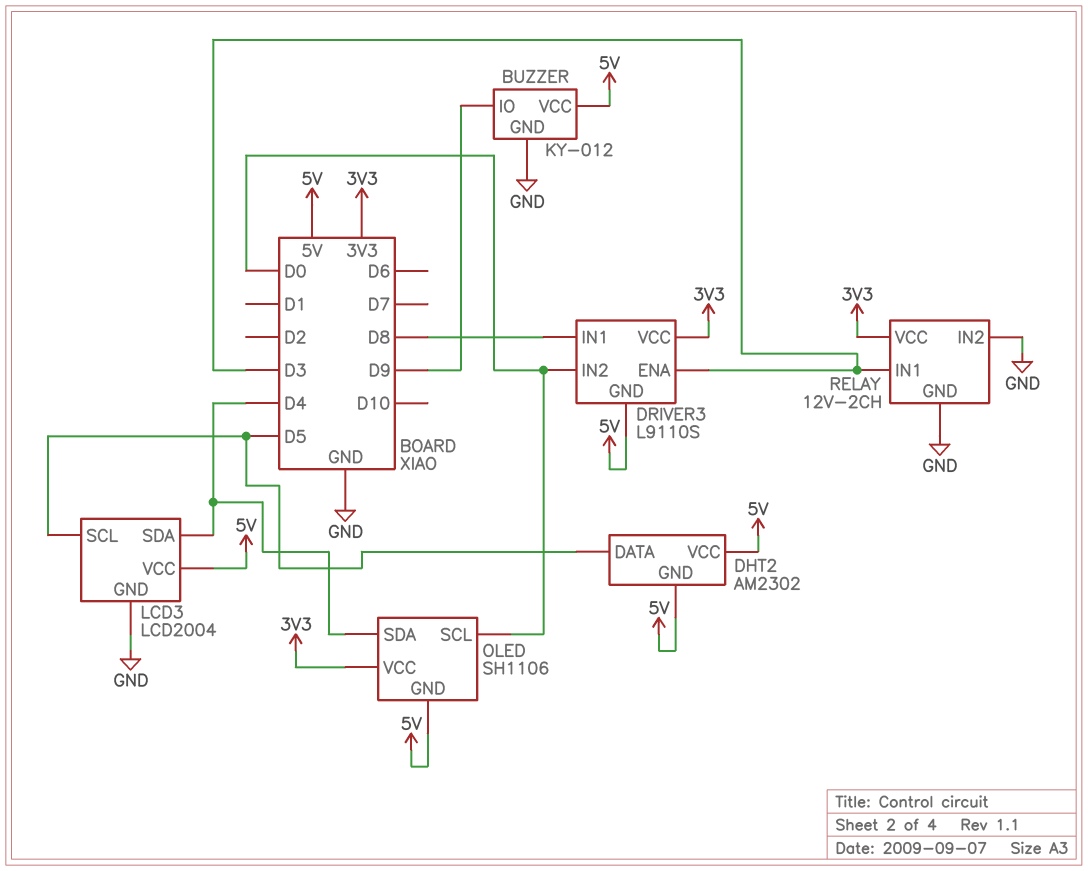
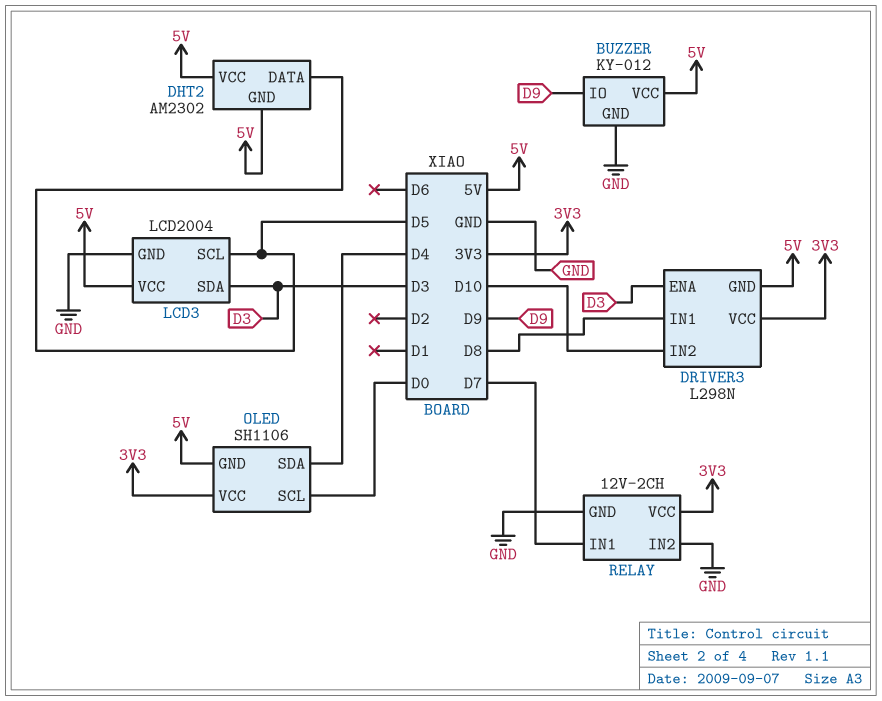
DRIVER3: L9110S -> L298N
DRIVER3 pin IN2: D0 -> D10
LCD3 pin SDA: D4 -> D3
RELAY pin IN1: D3 -> D7

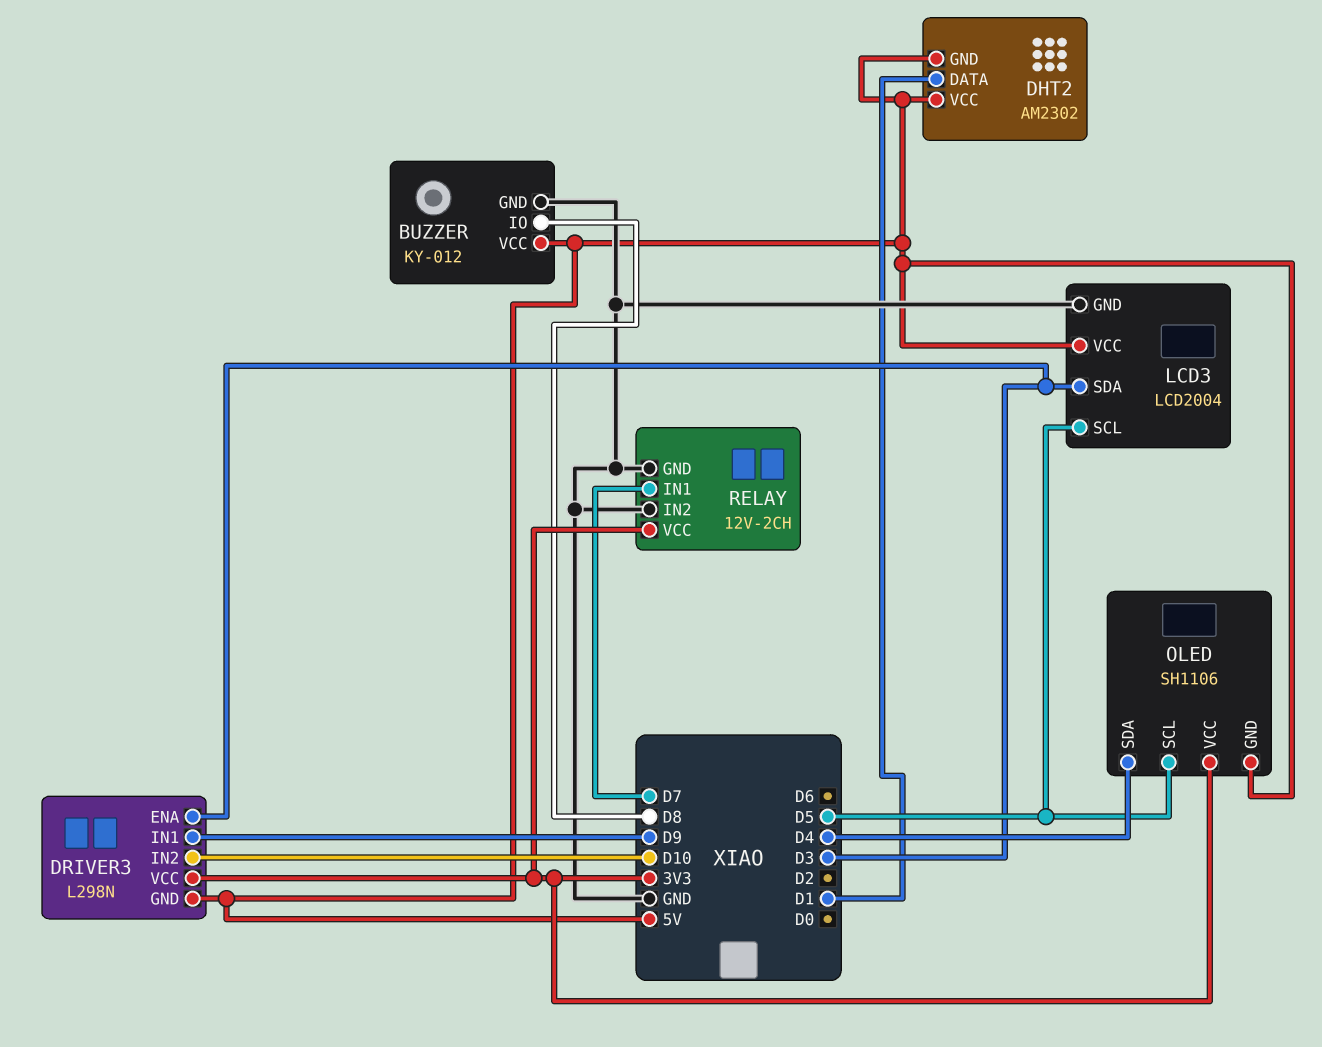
BUZZER pin IO: D9 -> D8
DHT2 pin DATA: D5 -> D1
DRIVER3 pin IN1: D8 -> D9
OLED pin SCL: D0 -> D5

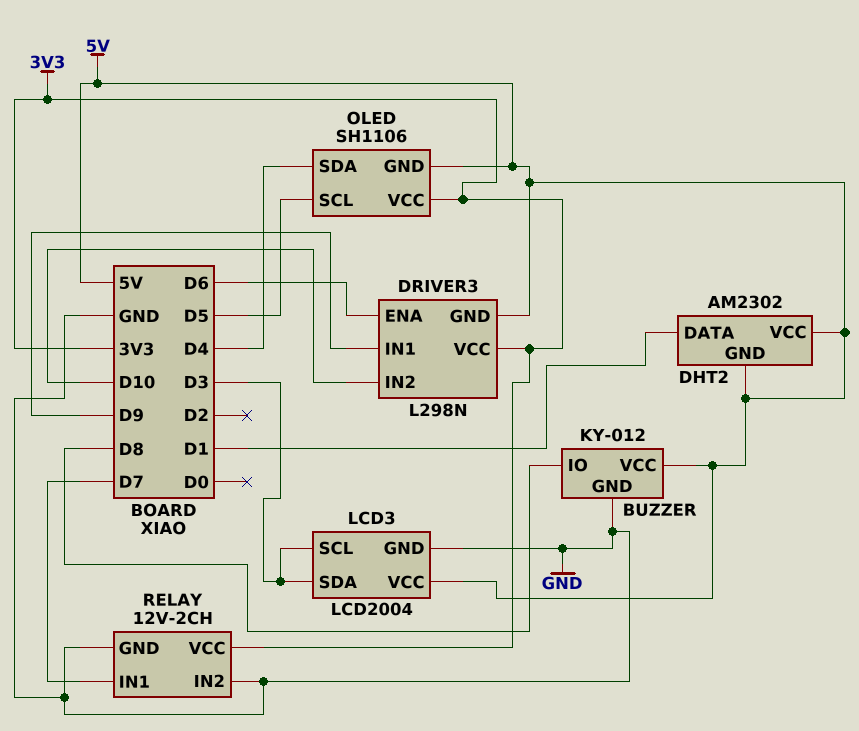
DRIVER3 pin ENA: D3 -> D6
LCD3 pin SCL: D5 -> D3

